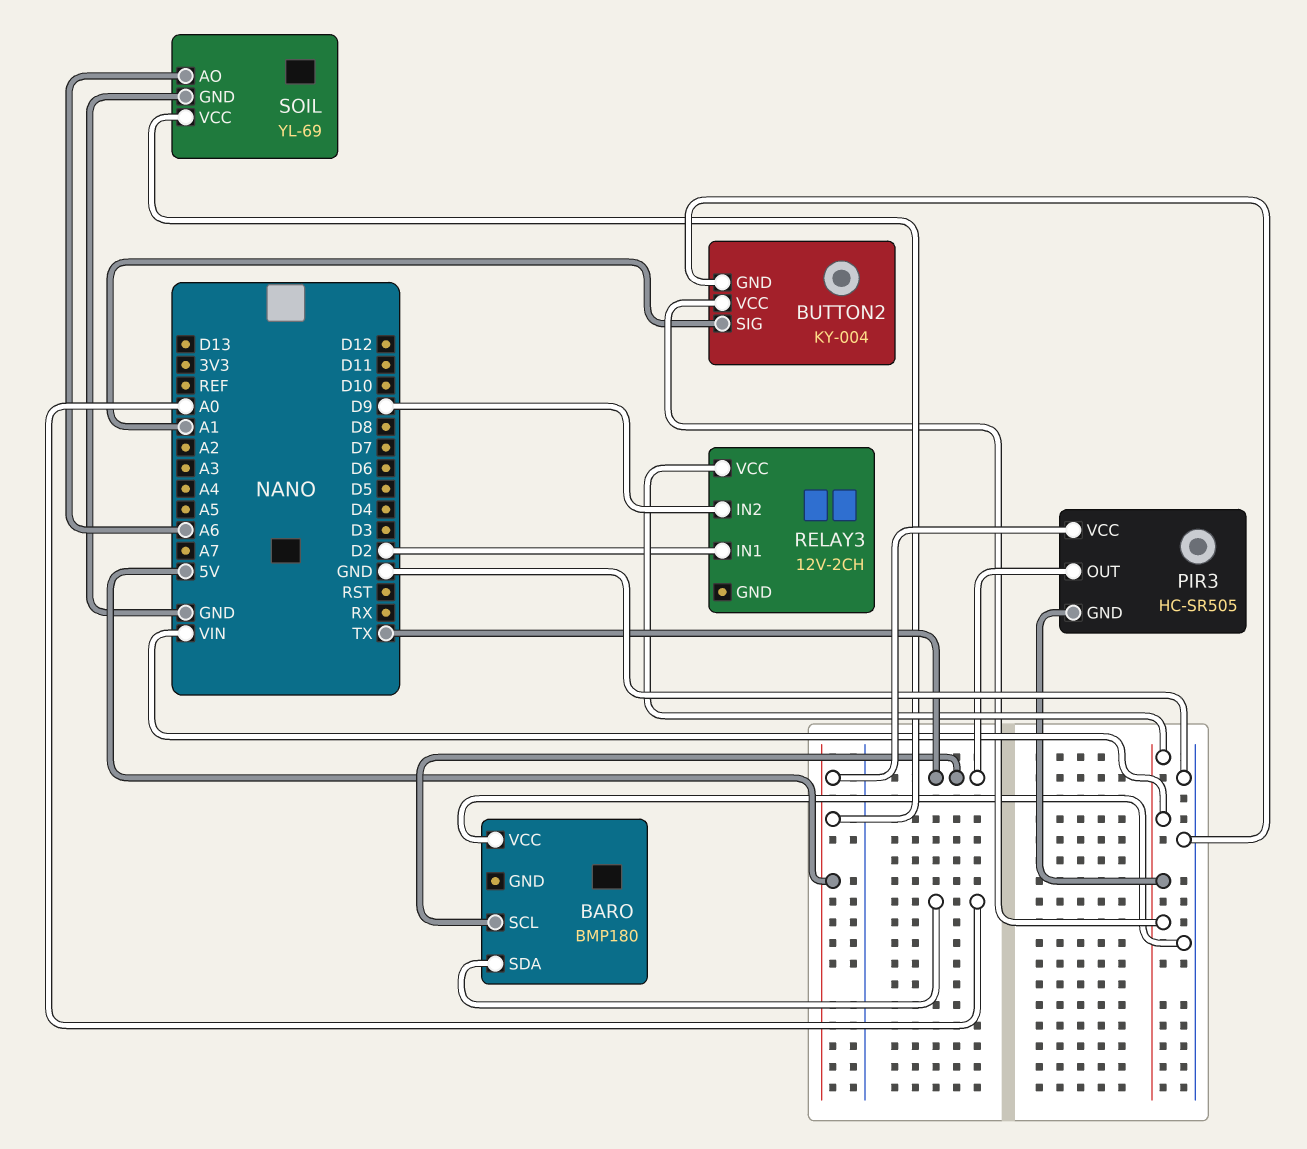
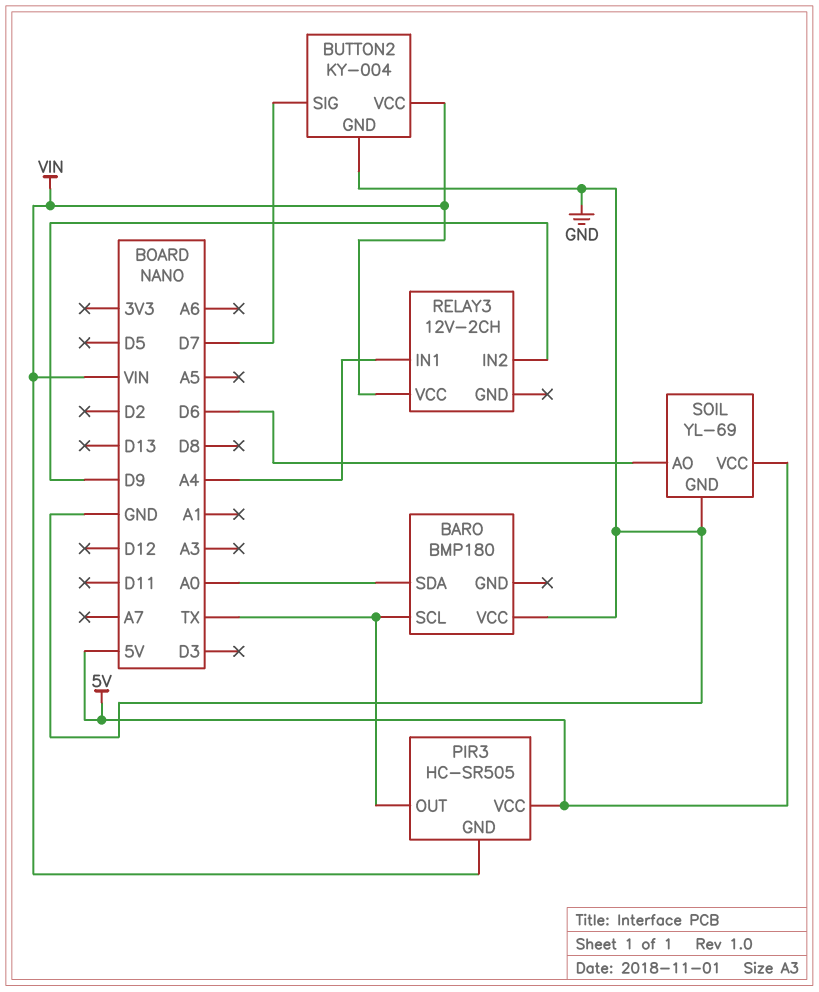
BUTTON2 pin SIG: A1 -> D7
RELAY3 pin IN1: D2 -> A4
SOIL pin AO: A6 -> D6

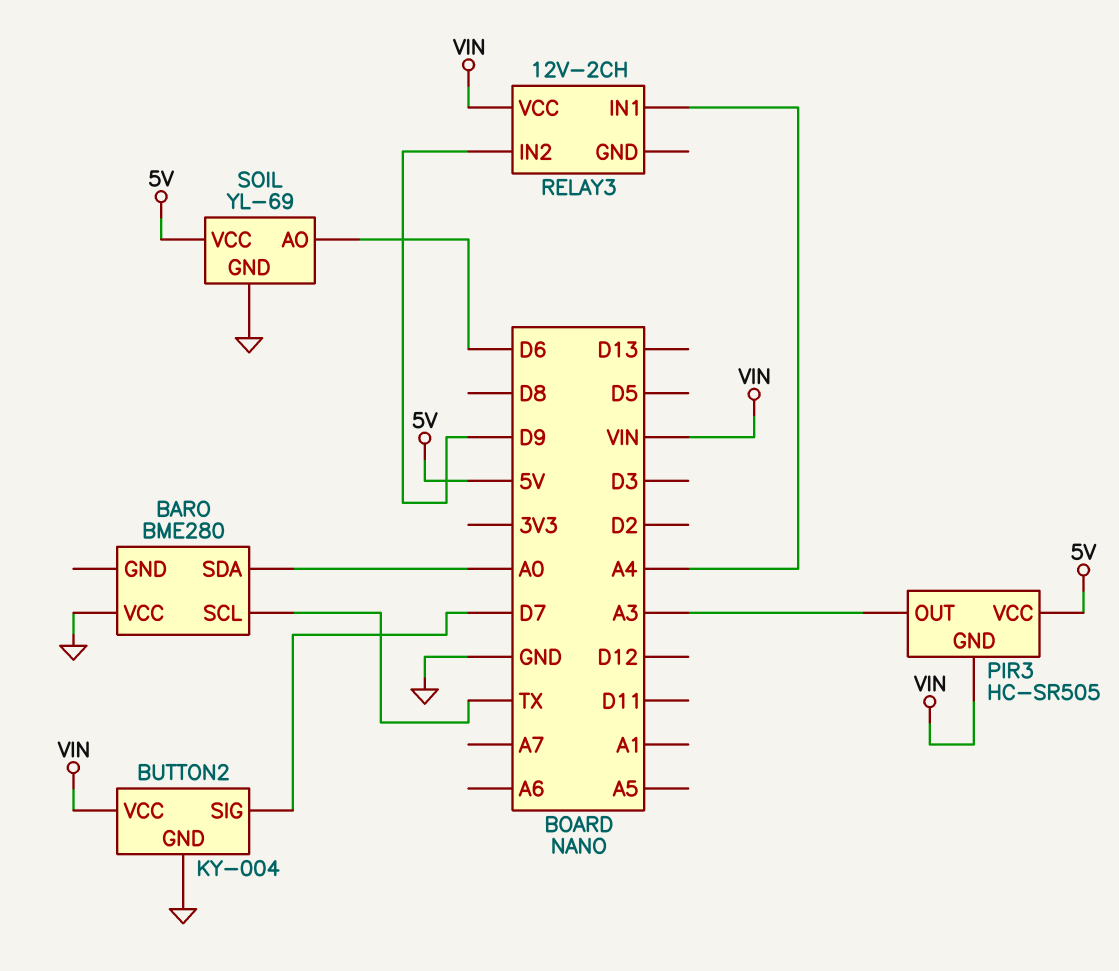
BARO: BMP180 -> BME280
PIR3 pin OUT: TX -> A3

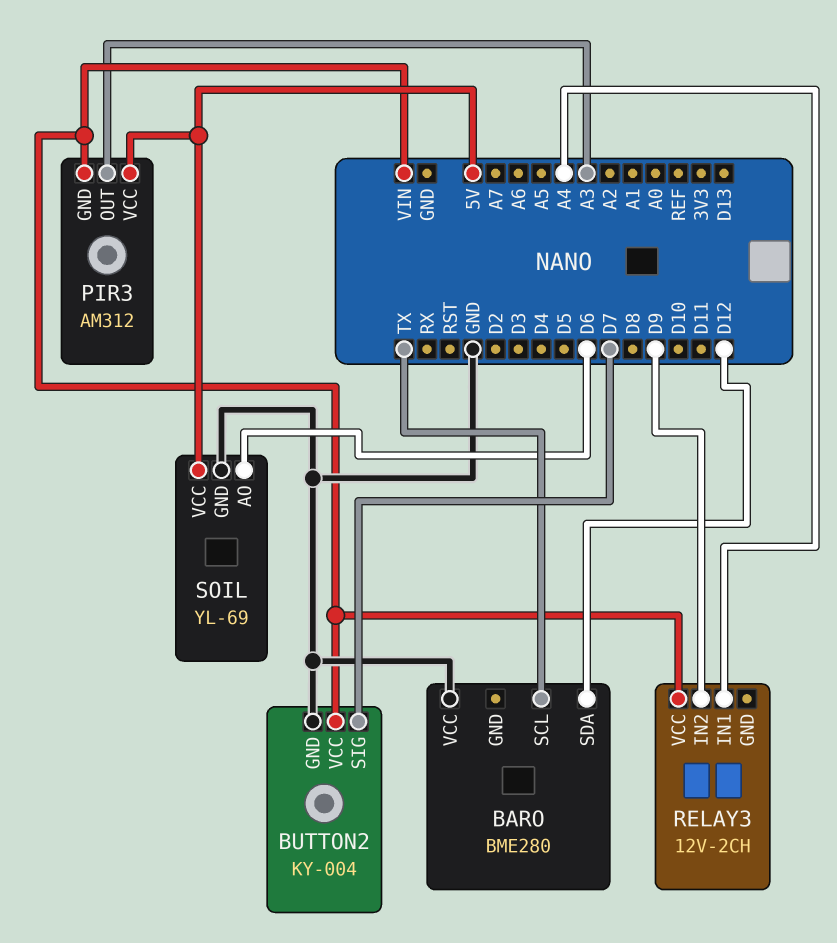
BARO pin SDA: A0 -> D12
PIR3: HC-SR505 -> AM312

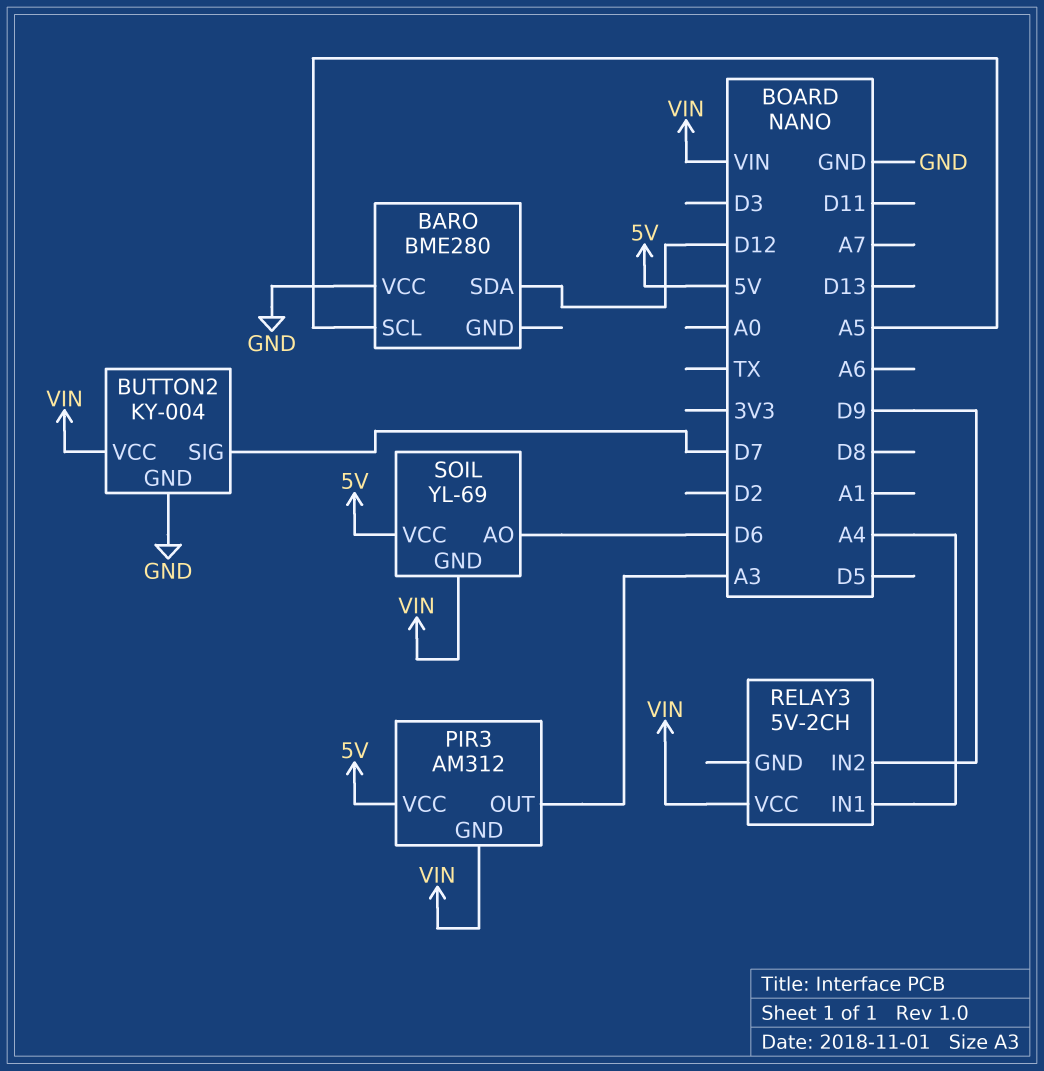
BARO pin SCL: TX -> A5
RELAY3: 12V-2CH -> 5V-2CH
SOIL pin GND: GND -> VIN

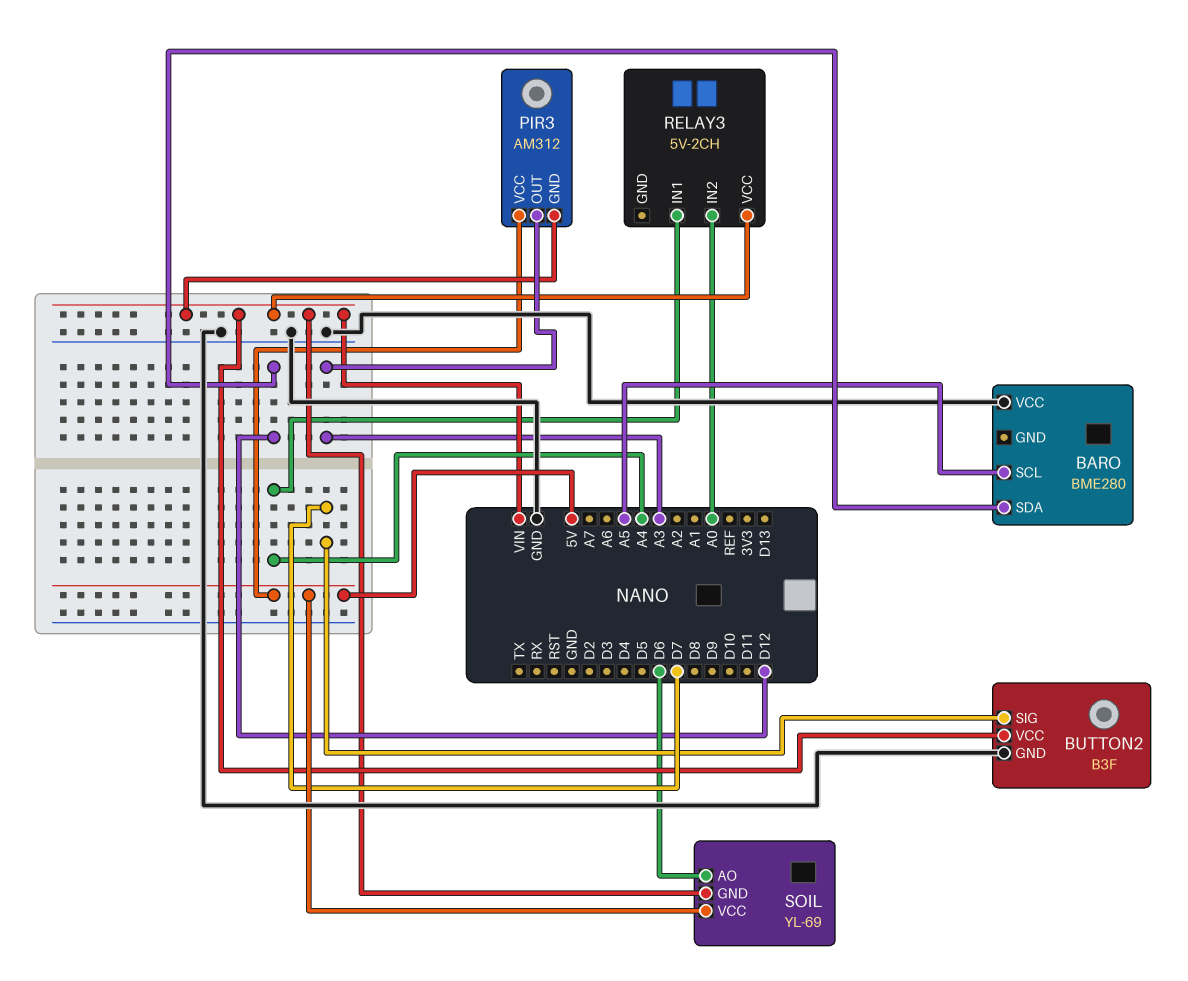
BUTTON2: KY-004 -> B3F
RELAY3 pin IN2: D9 -> A0

